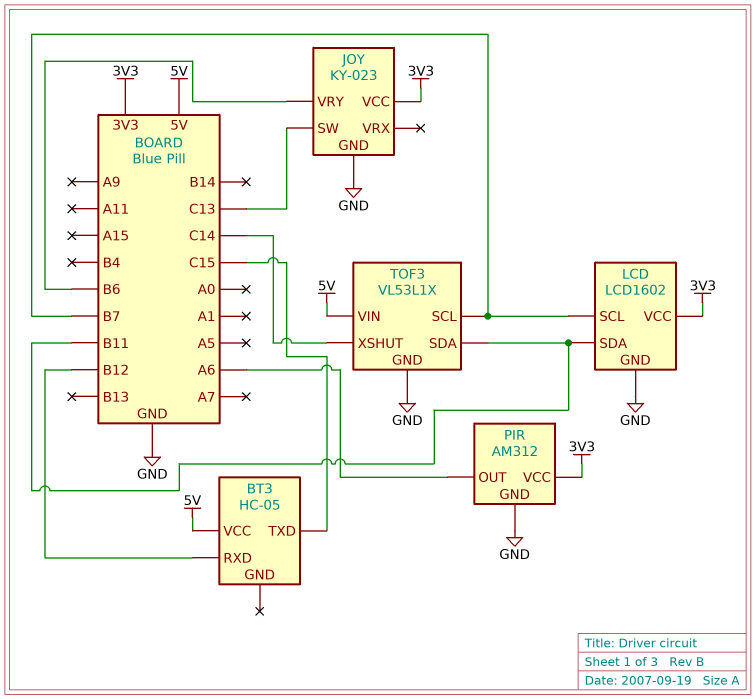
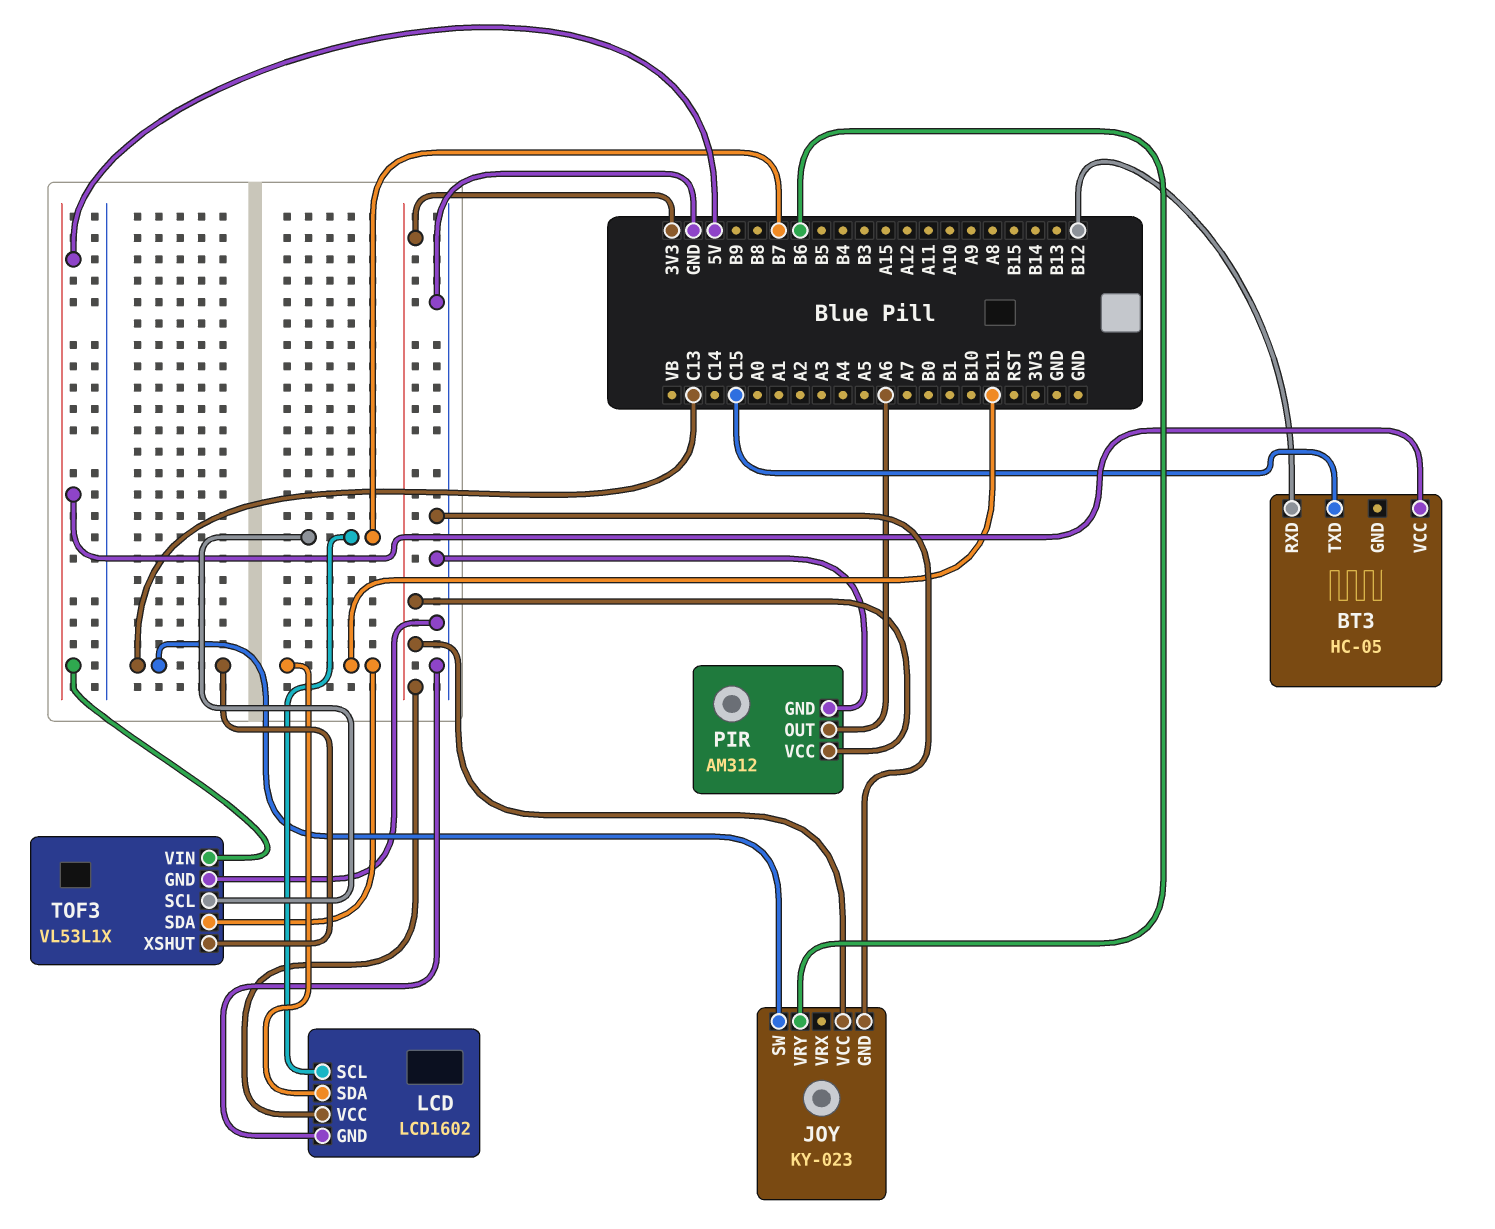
TOF3 pin XSHUT: C14 -> C13

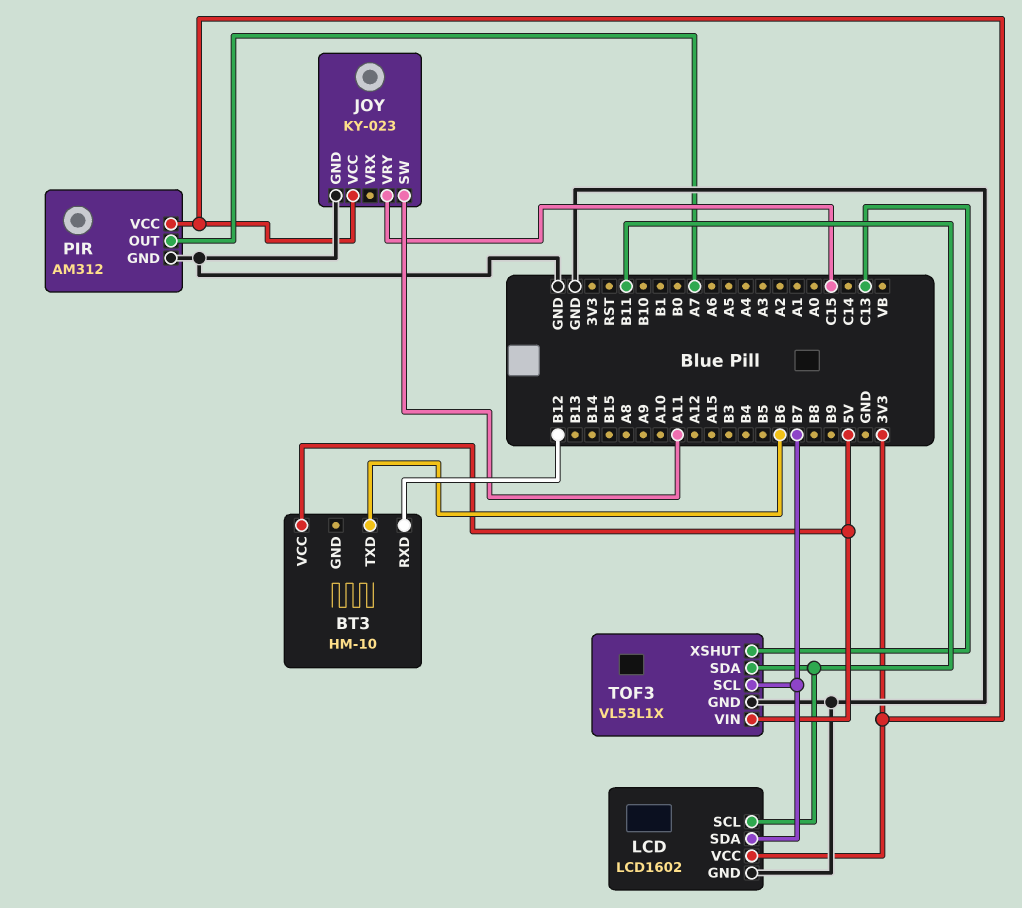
BT3: HC-05 -> HM-10
BT3 pin TXD: C15 -> B6
JOY pin SW: C13 -> A11
JOY pin VRY: B6 -> C15
LCD pin SCL: B7 -> B11
LCD pin SDA: B11 -> B7
PIR pin OUT: A6 -> A7

